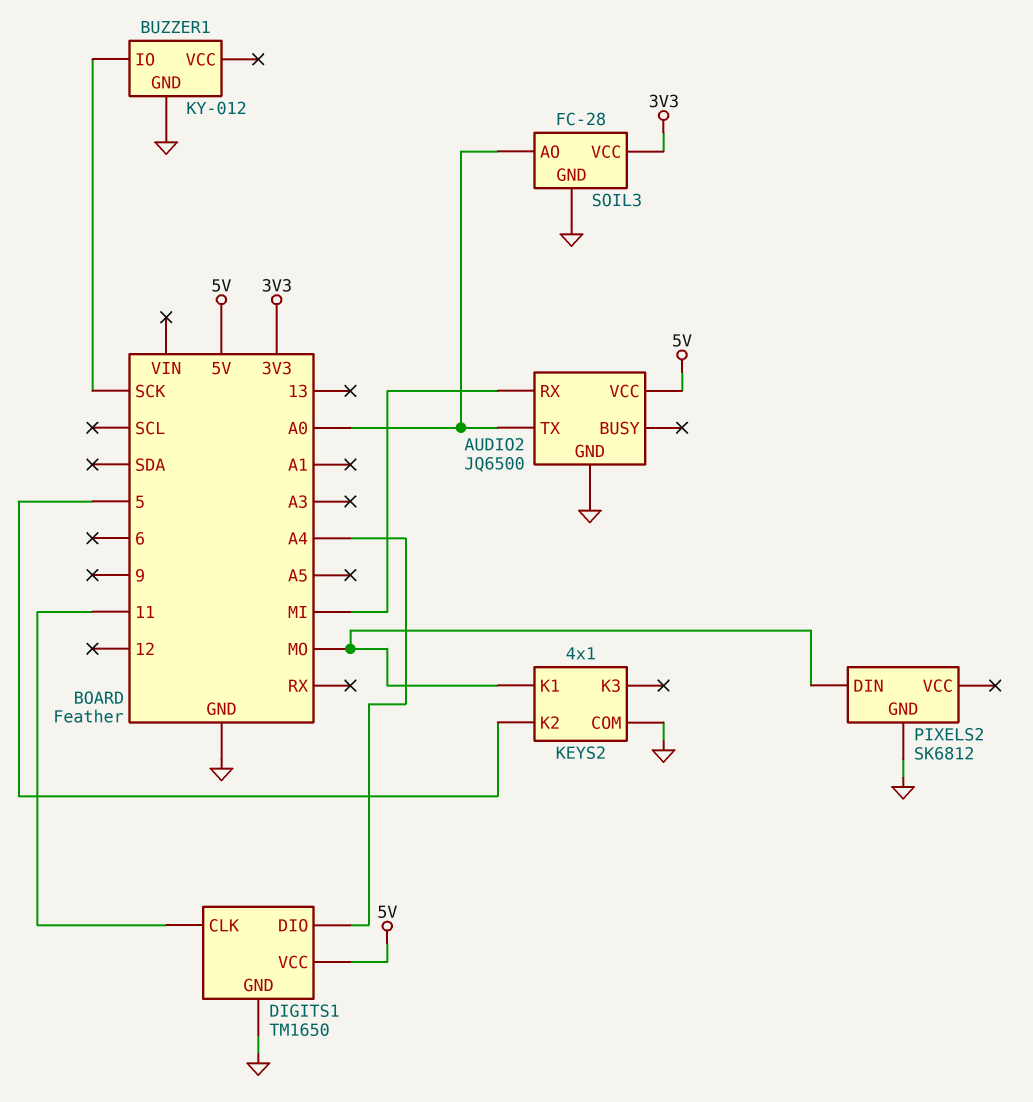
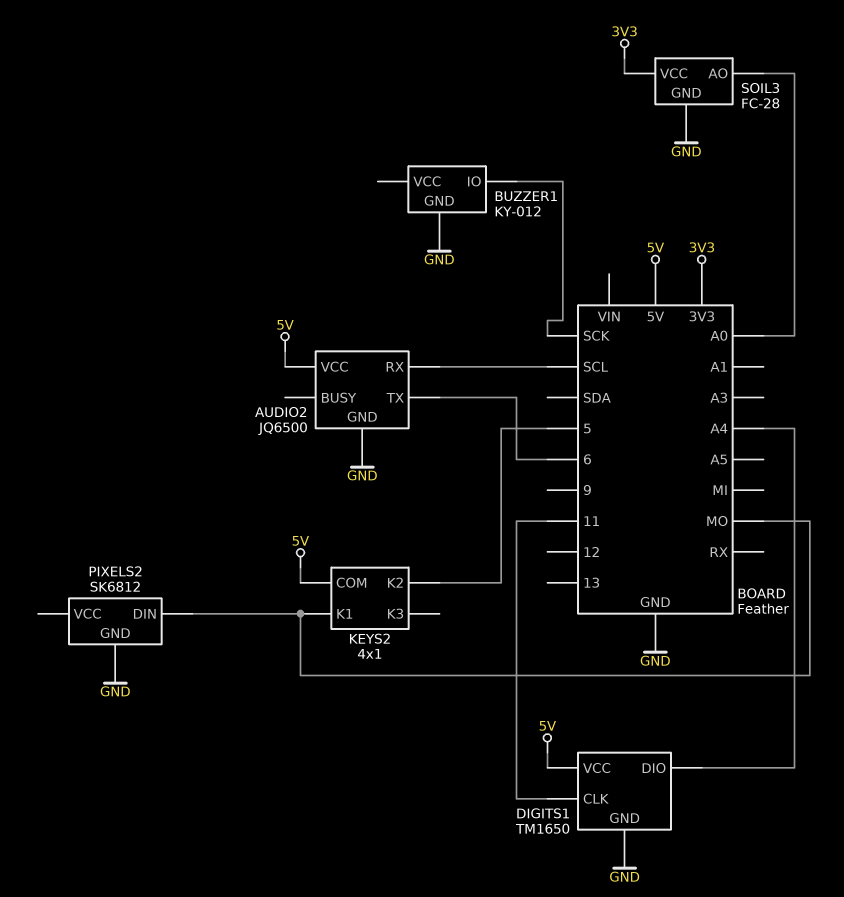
AUDIO2 pin RX: MI -> SCL
AUDIO2 pin TX: A0 -> 6
KEYS2 pin COM: GND -> 5V

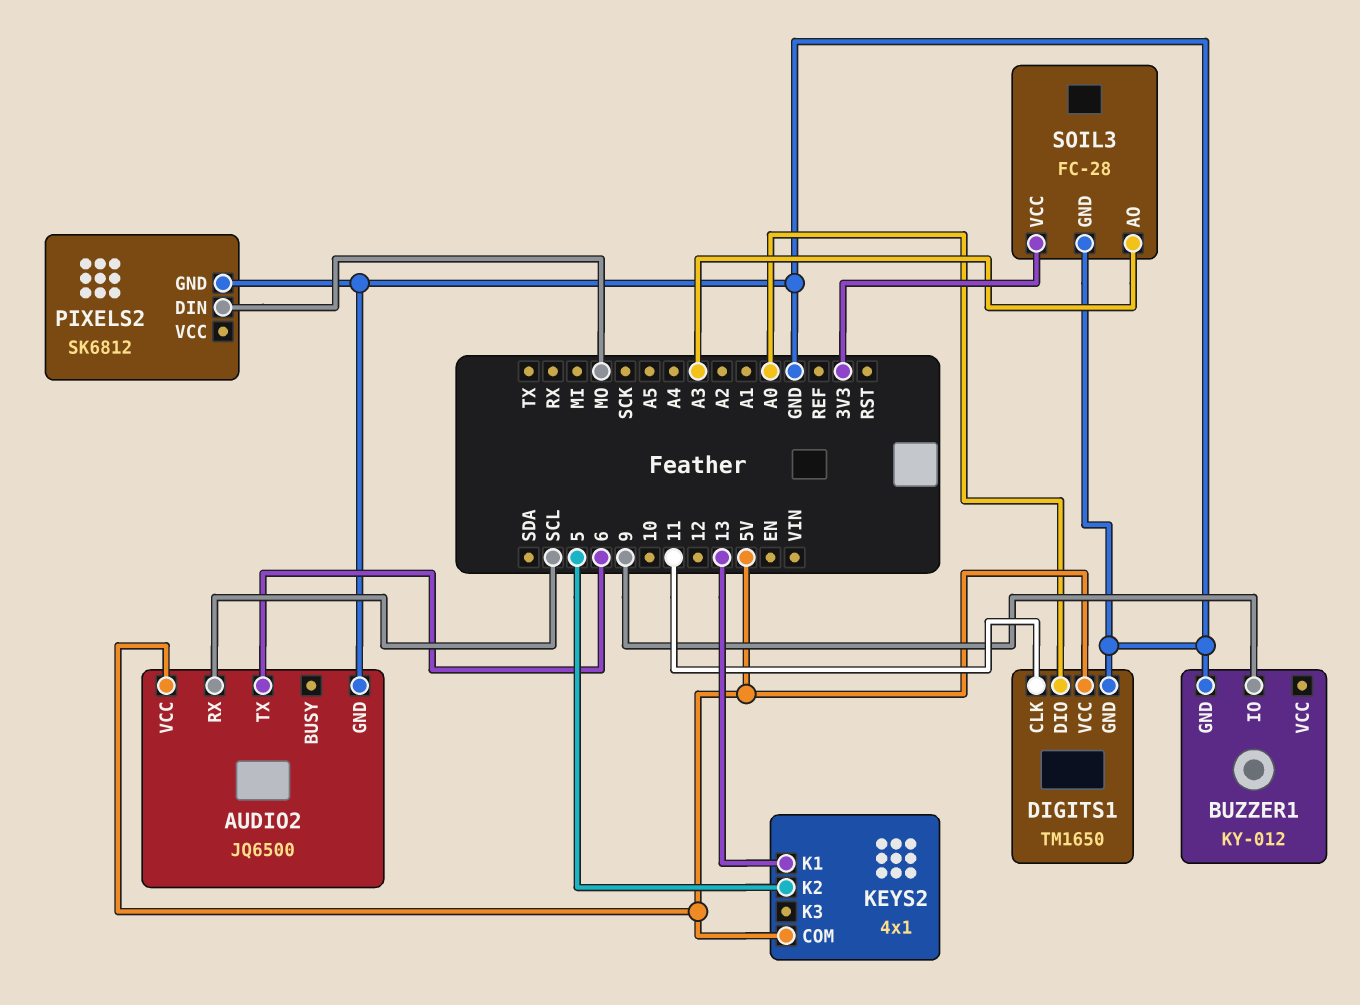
BUZZER1 pin IO: SCK -> 9
DIGITS1 pin DIO: A4 -> A0
KEYS2 pin K1: MO -> 13
SOIL3 pin AO: A0 -> A3

